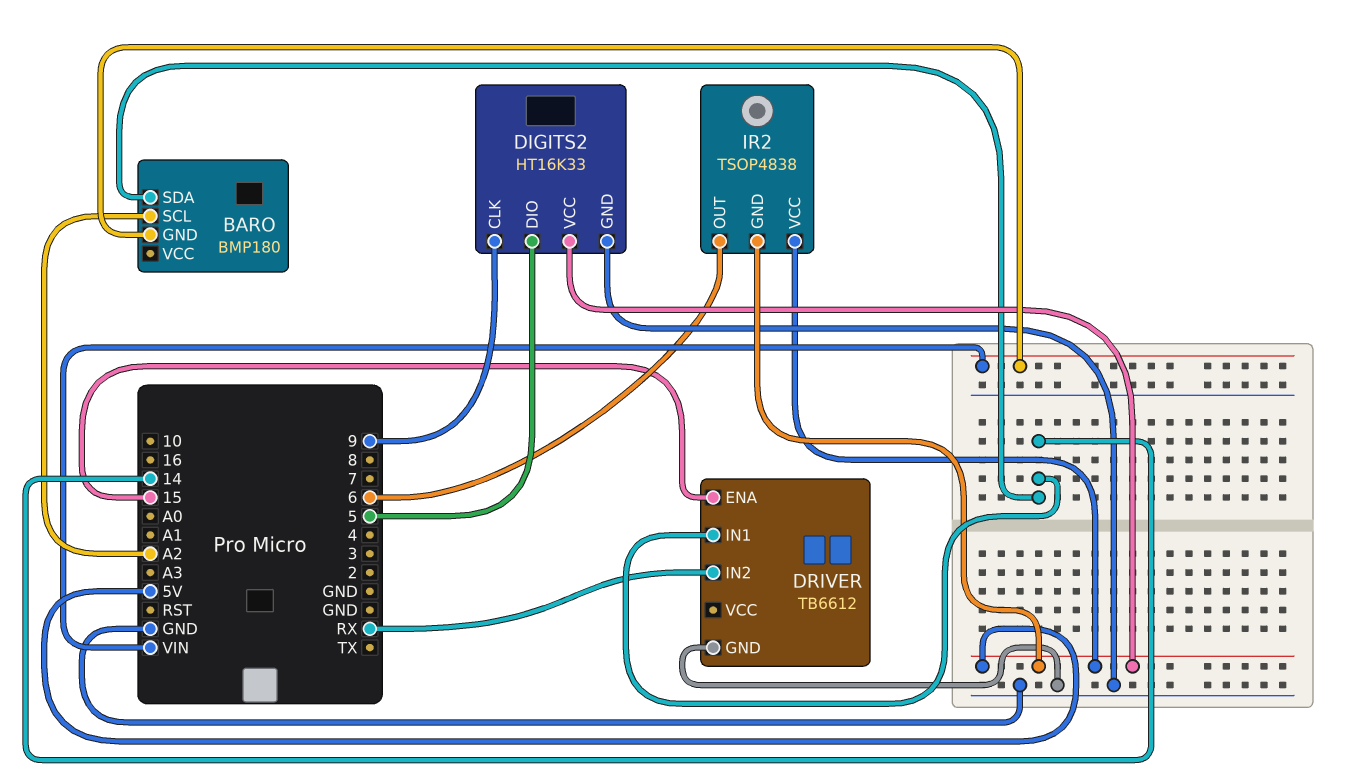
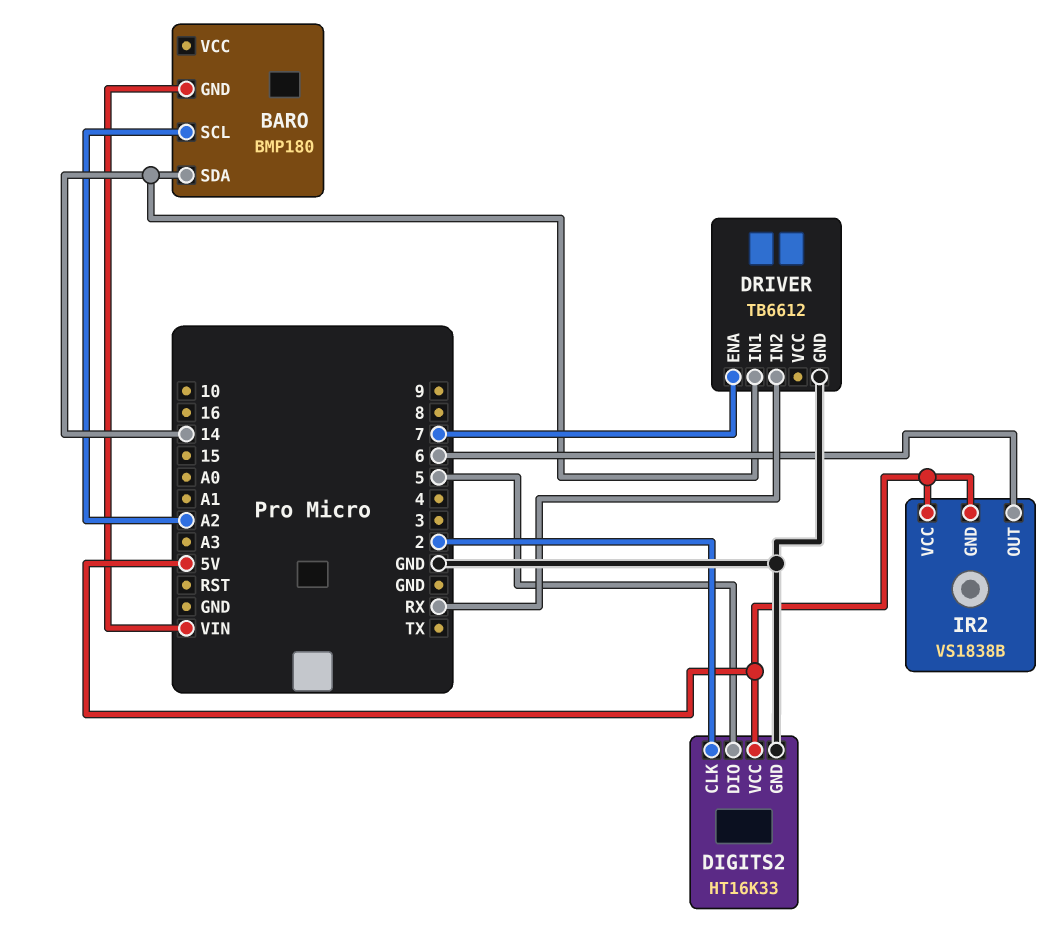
DIGITS2 pin CLK: 9 -> 2
DRIVER pin ENA: 15 -> 7
IR2: TSOP4838 -> VS1838B

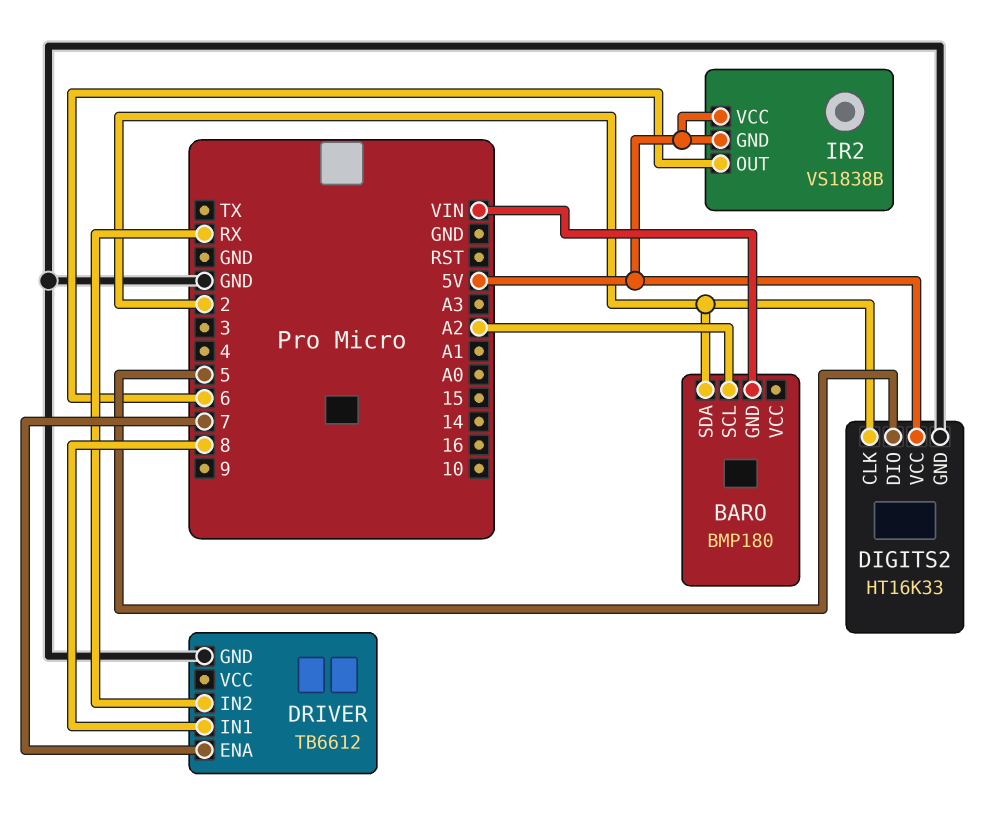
BARO pin SDA: 14 -> 2
DRIVER pin IN1: 14 -> 8

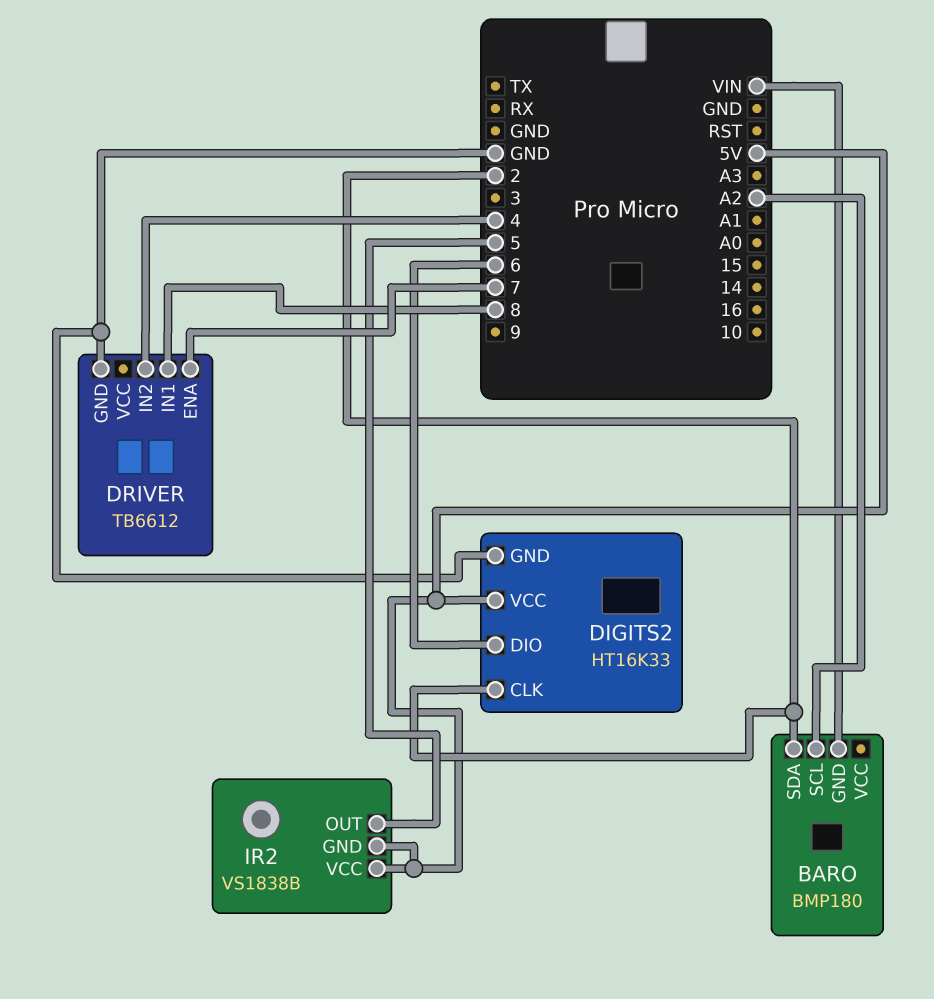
DIGITS2 pin DIO: 5 -> 6
DRIVER pin IN2: RX -> 4
IR2 pin OUT: 6 -> 5

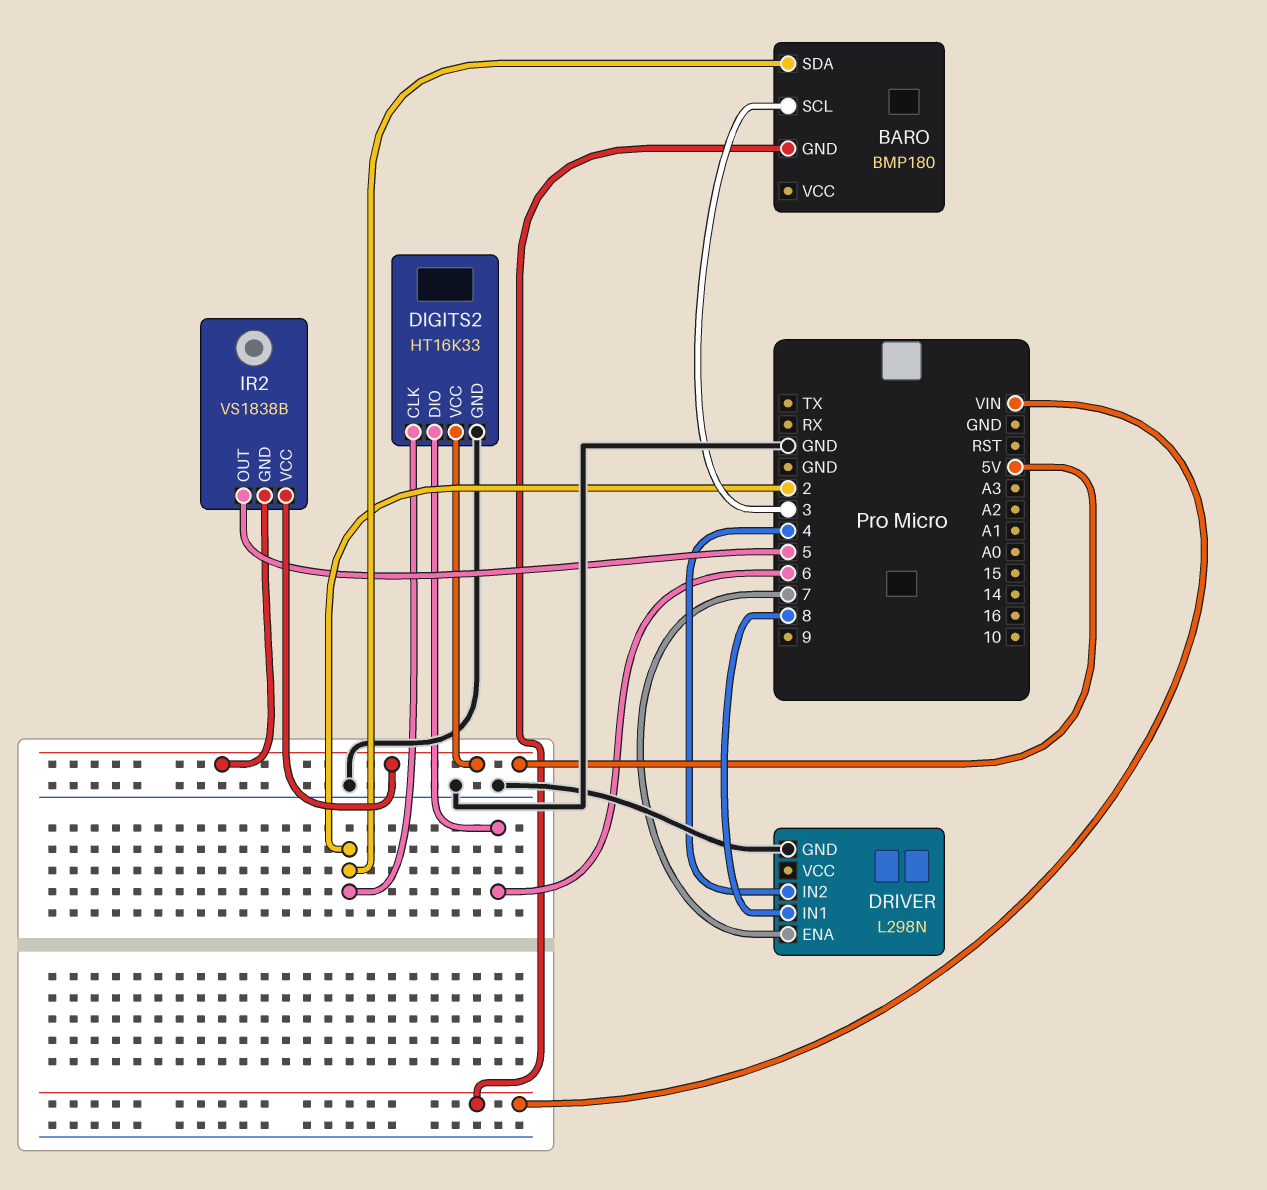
BARO pin SCL: A2 -> 3
DRIVER: TB6612 -> L298N

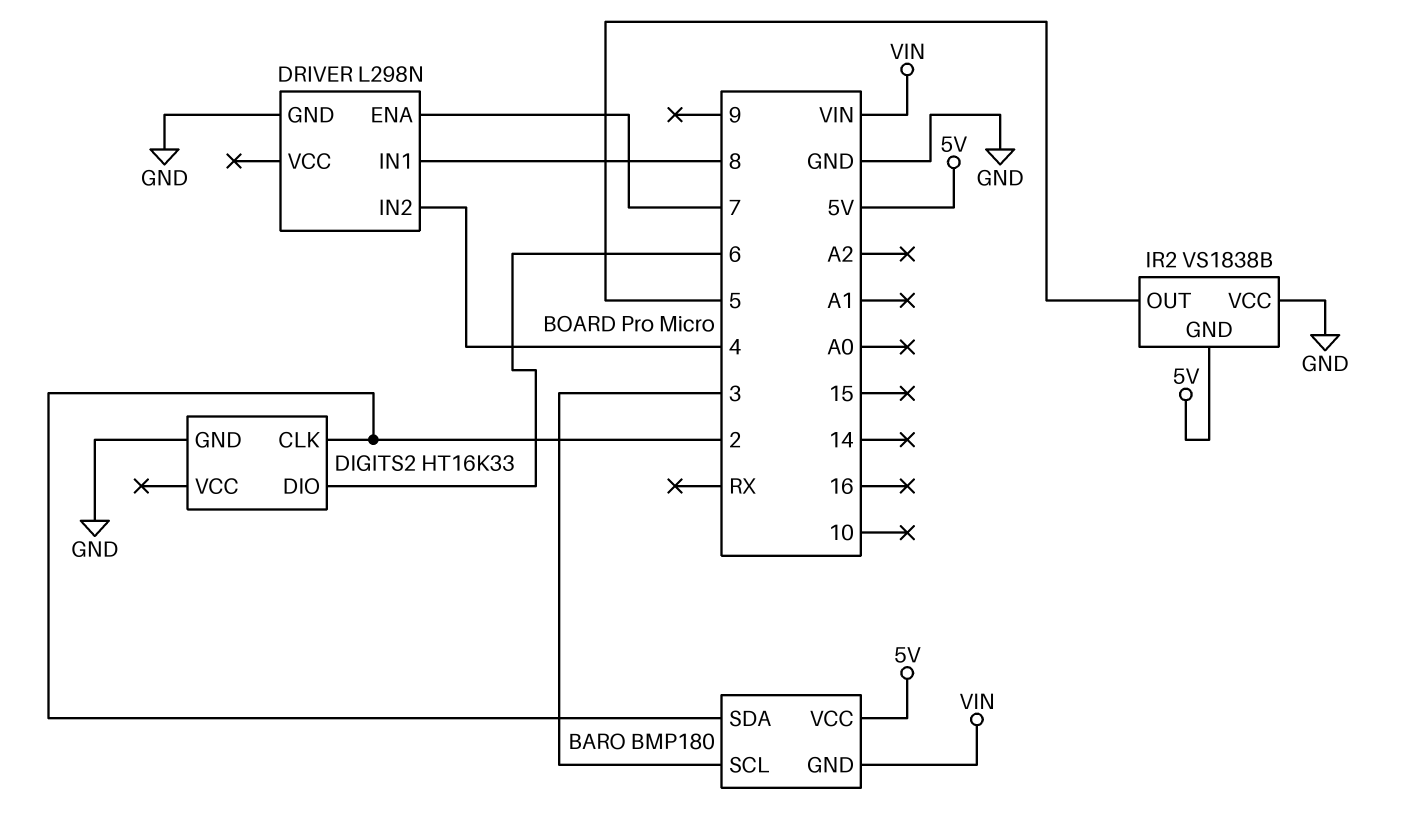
BARO pin VCC: none -> 5V
DIGITS2 pin VCC: 5V -> none
IR2 pin VCC: 5V -> GND

